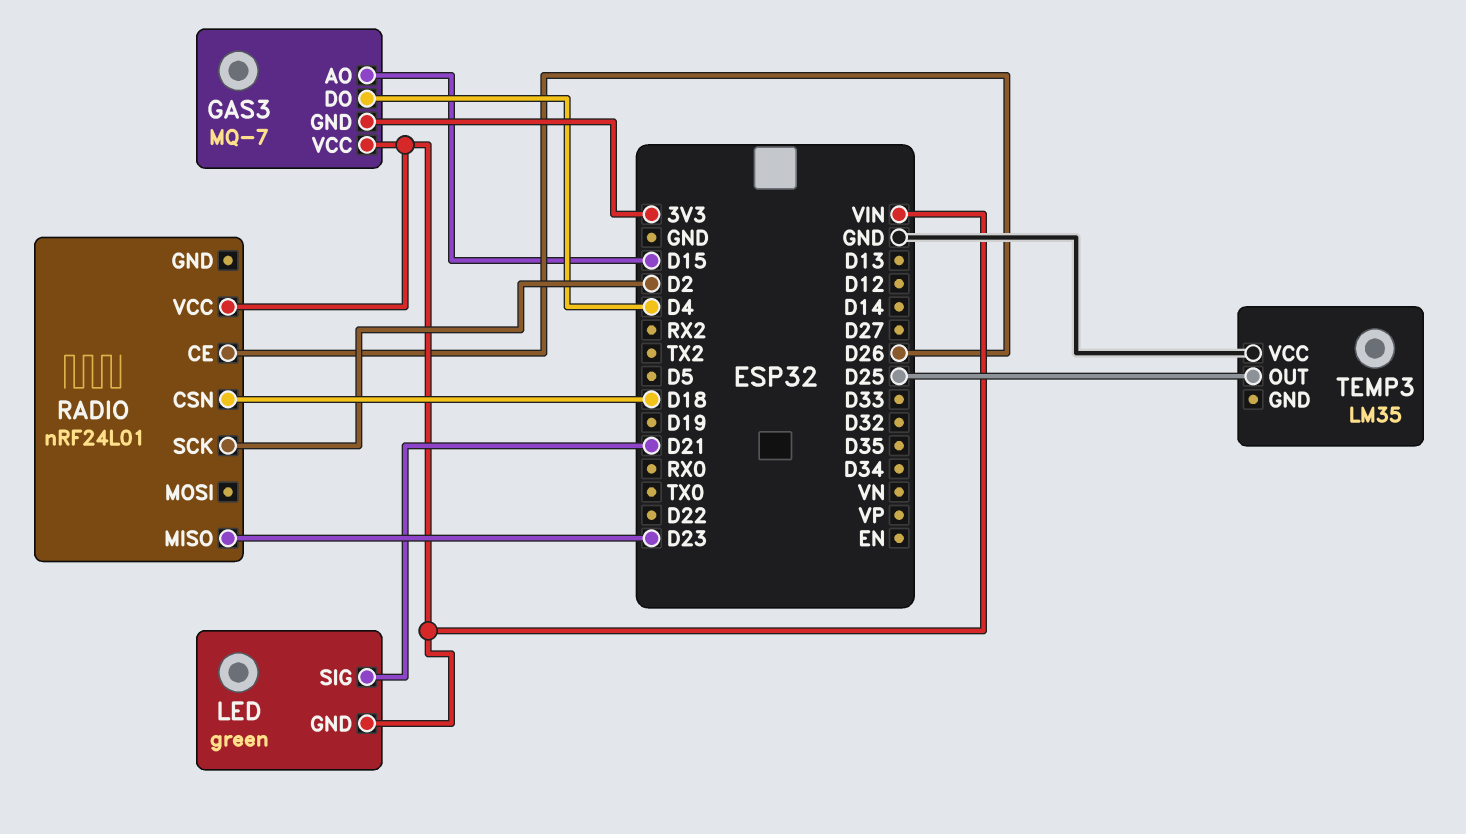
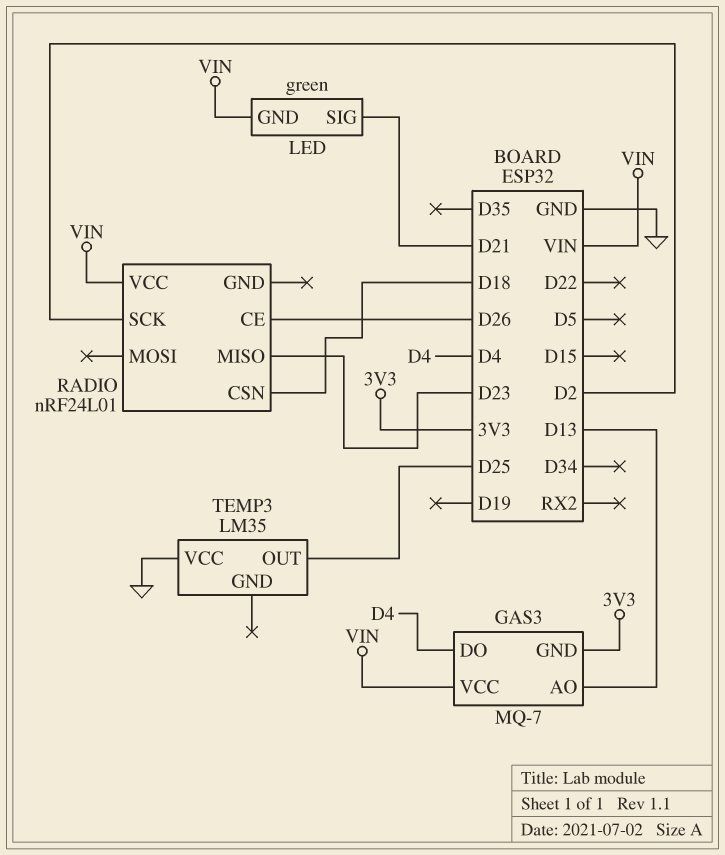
GAS3 pin AO: D15 -> D13

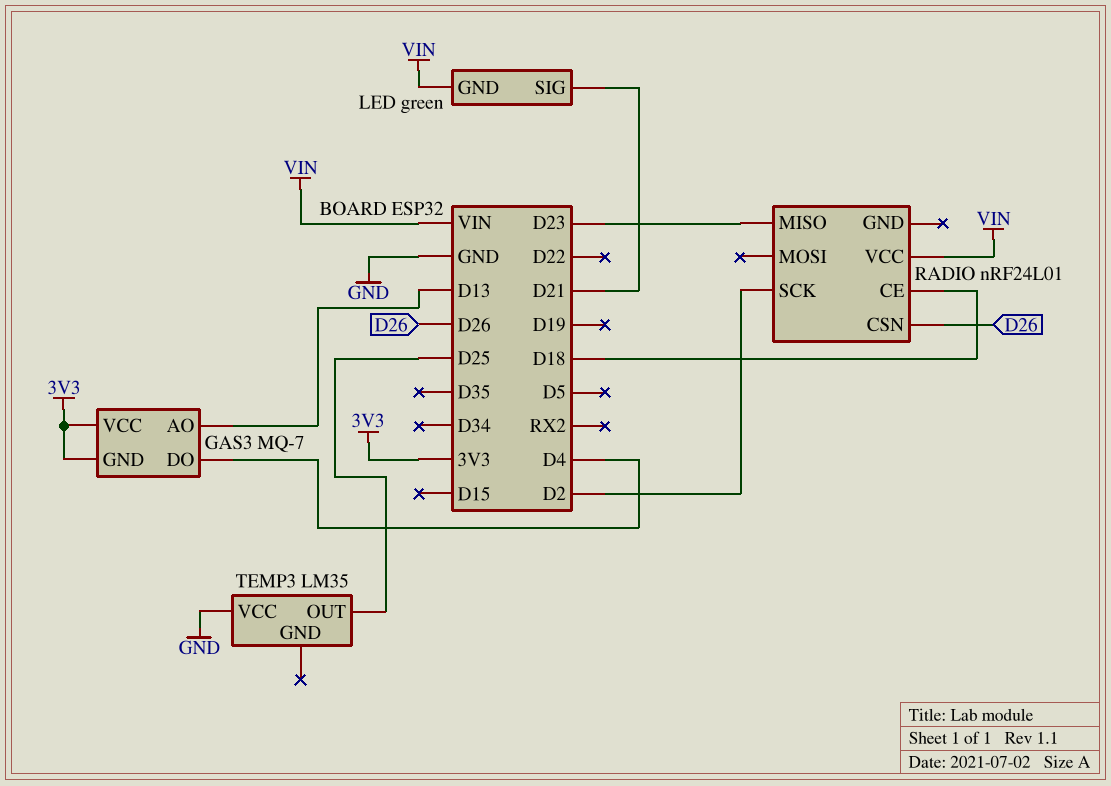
GAS3 pin VCC: VIN -> 3V3
RADIO pin CE: D26 -> D18
RADIO pin CSN: D18 -> D26

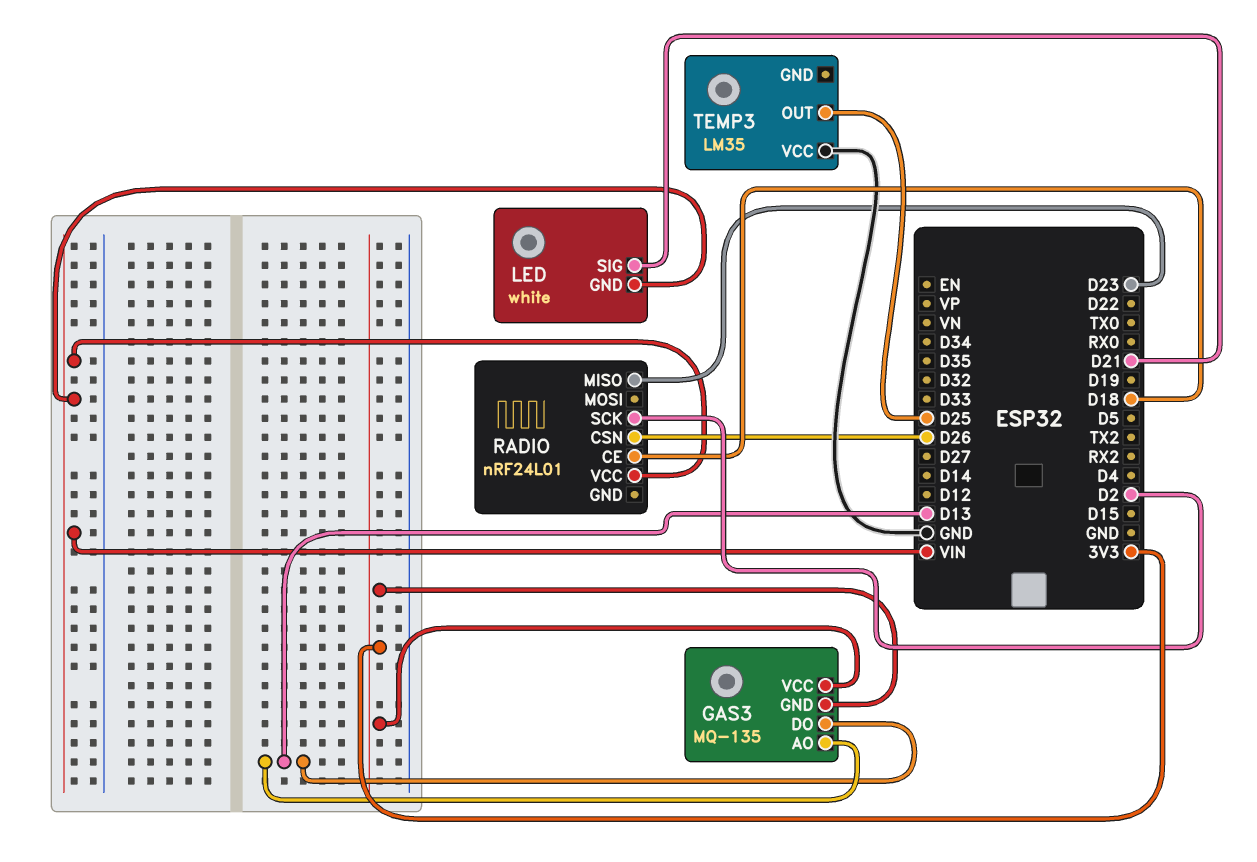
GAS3: MQ-7 -> MQ-135
GAS3 pin DO: D4 -> D13
LED: green -> white

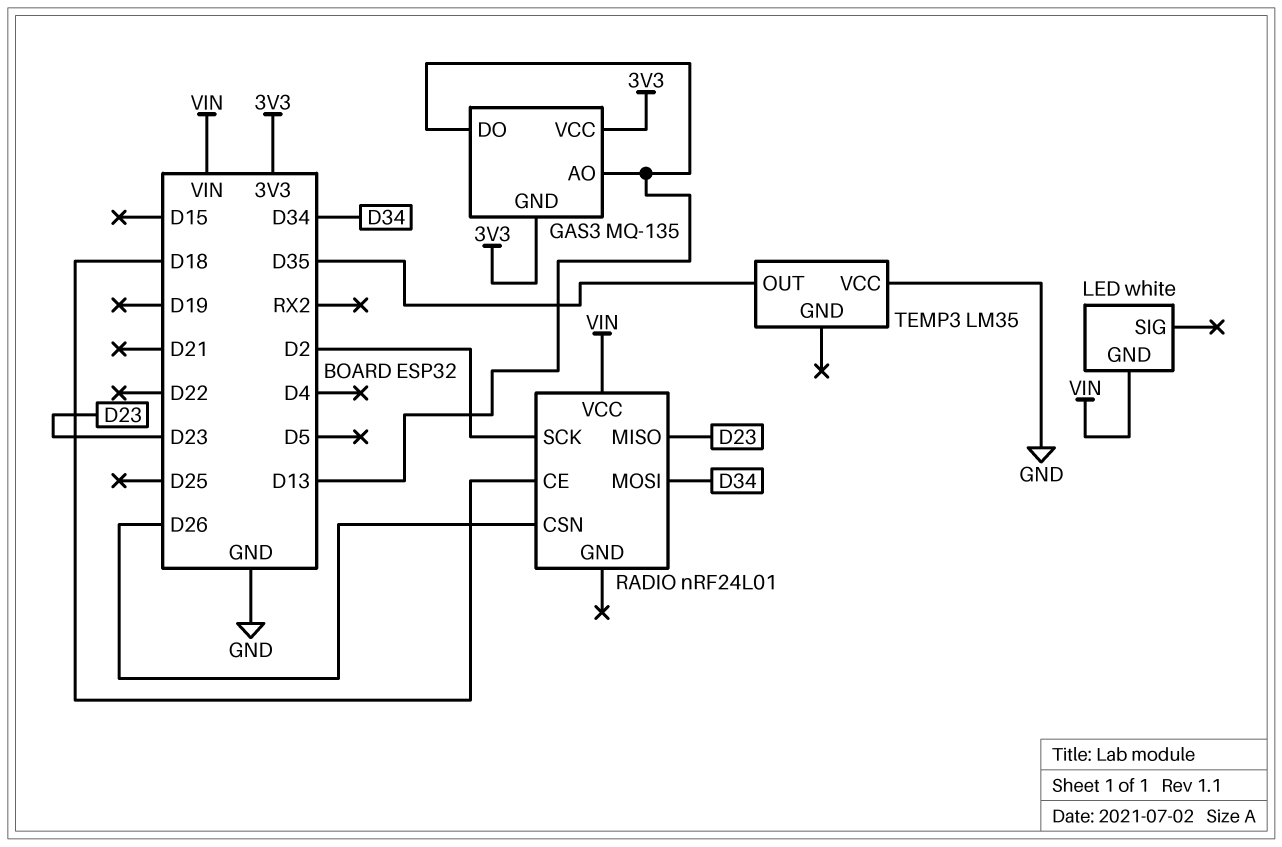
LED pin SIG: D21 -> none
RADIO pin MOSI: none -> D34
TEMP3 pin OUT: D25 -> D35

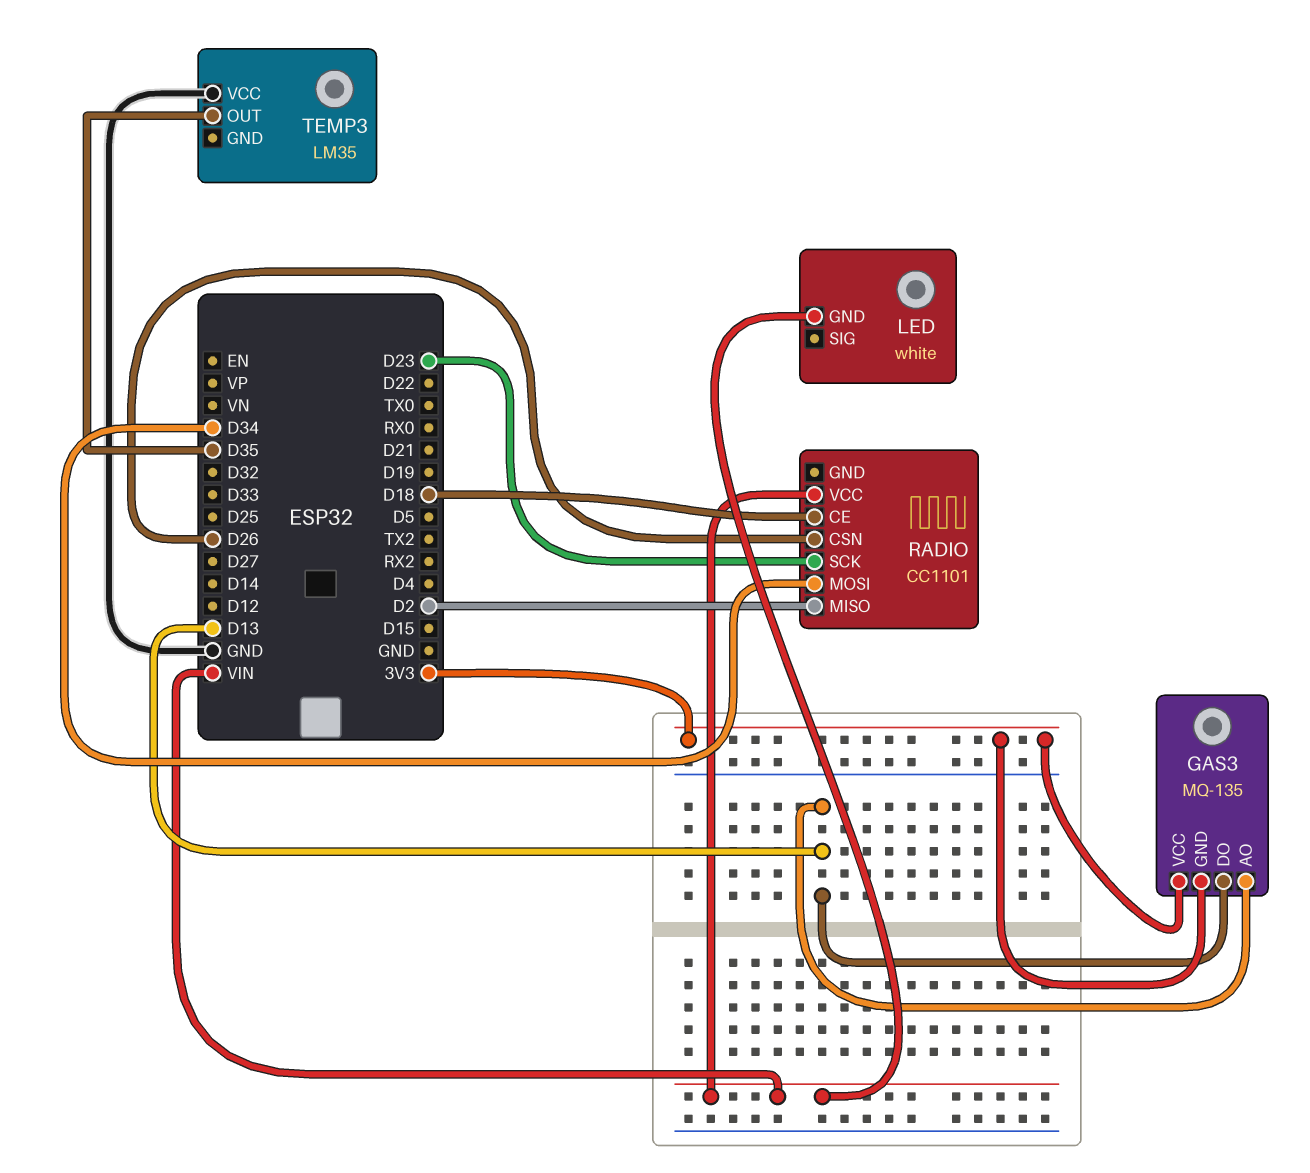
RADIO: nRF24L01 -> CC1101
RADIO pin MISO: D23 -> D2
RADIO pin SCK: D2 -> D23

